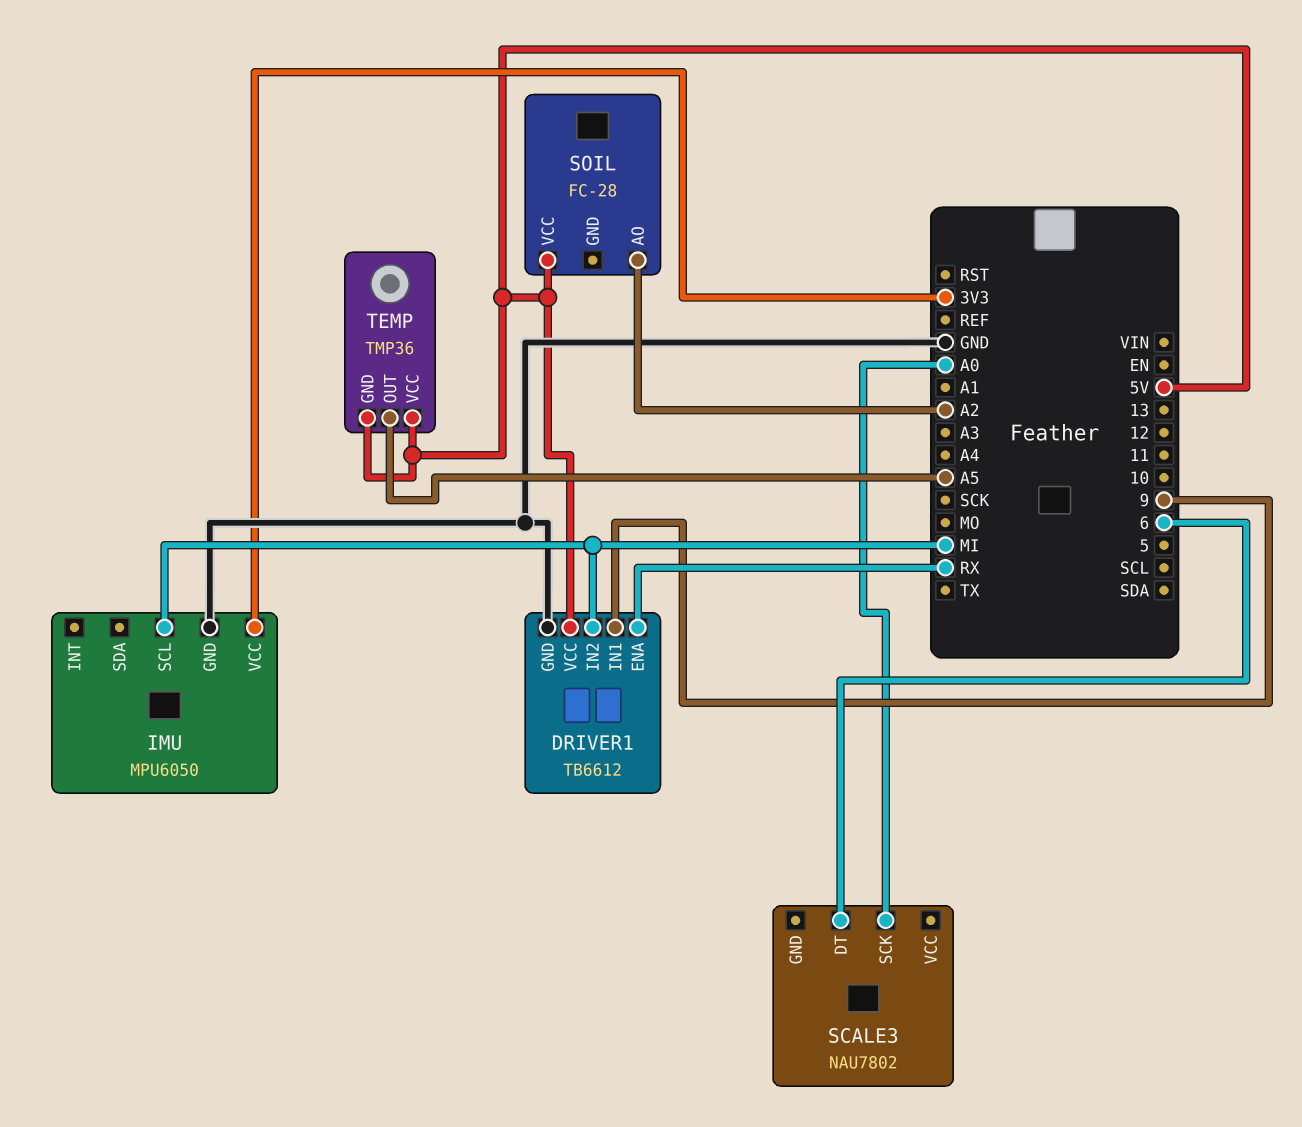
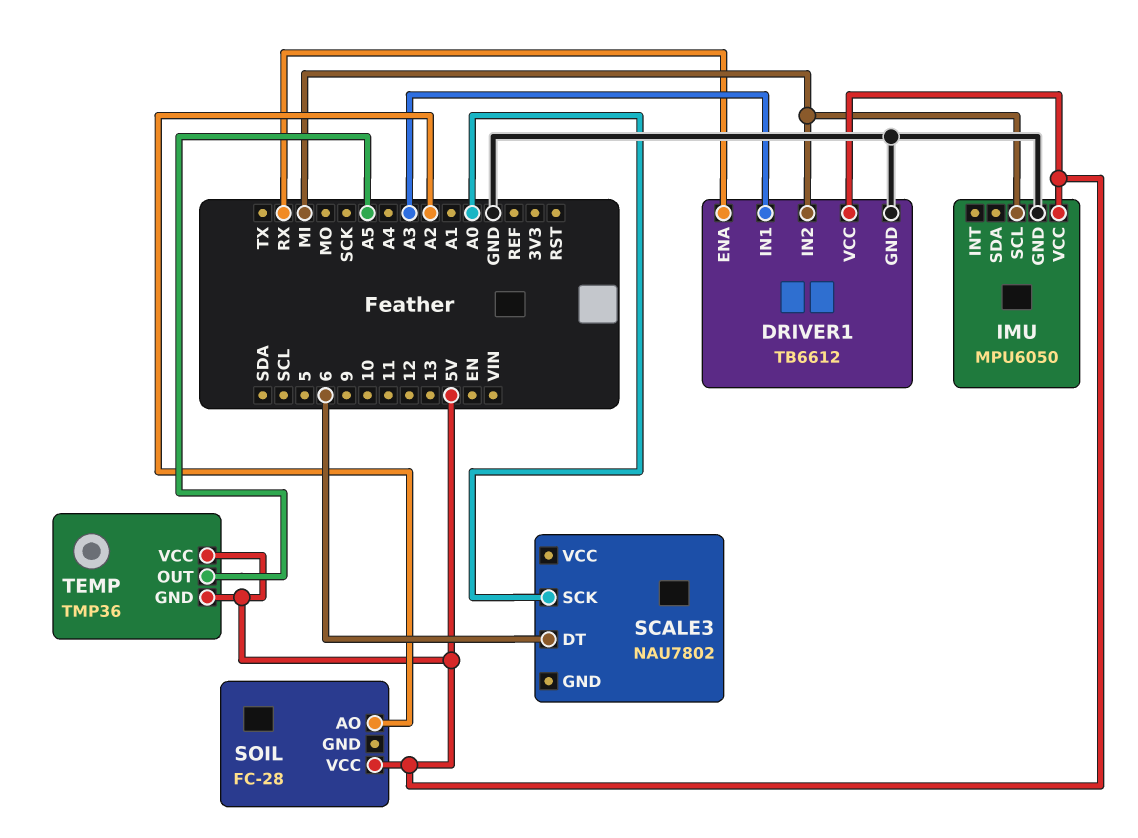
DRIVER1 pin IN1: 9 -> A3
IMU pin VCC: 3V3 -> 5V

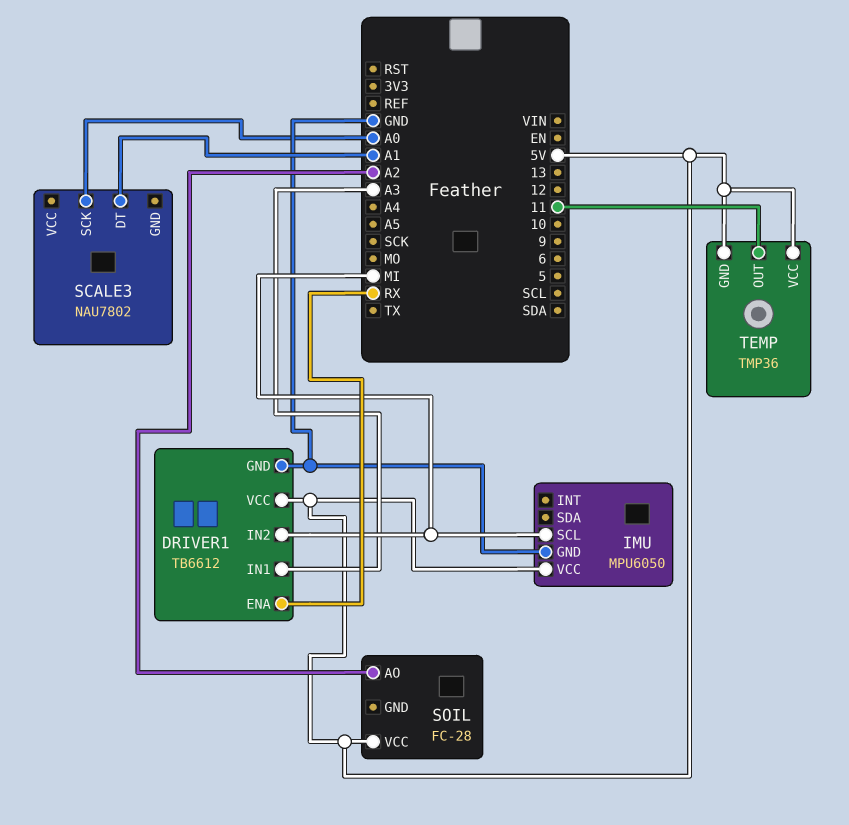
SCALE3 pin DT: 6 -> A1
TEMP pin OUT: A5 -> 11

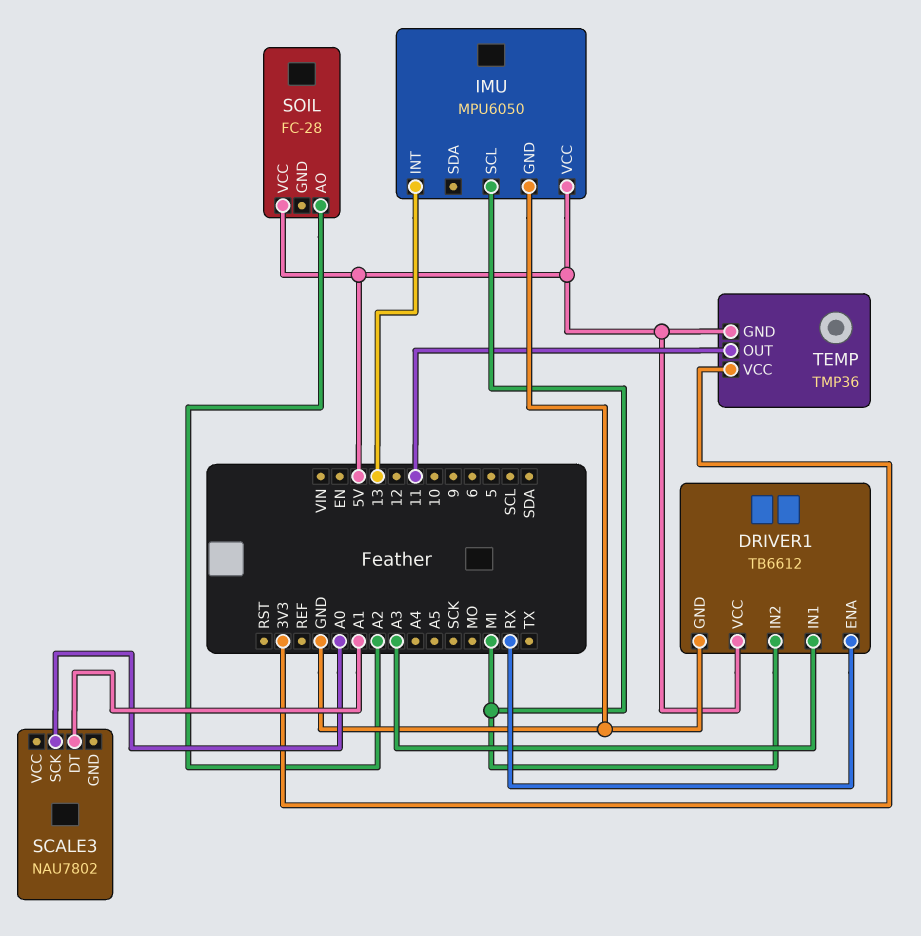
IMU pin INT: none -> 13
TEMP pin VCC: 5V -> 3V3

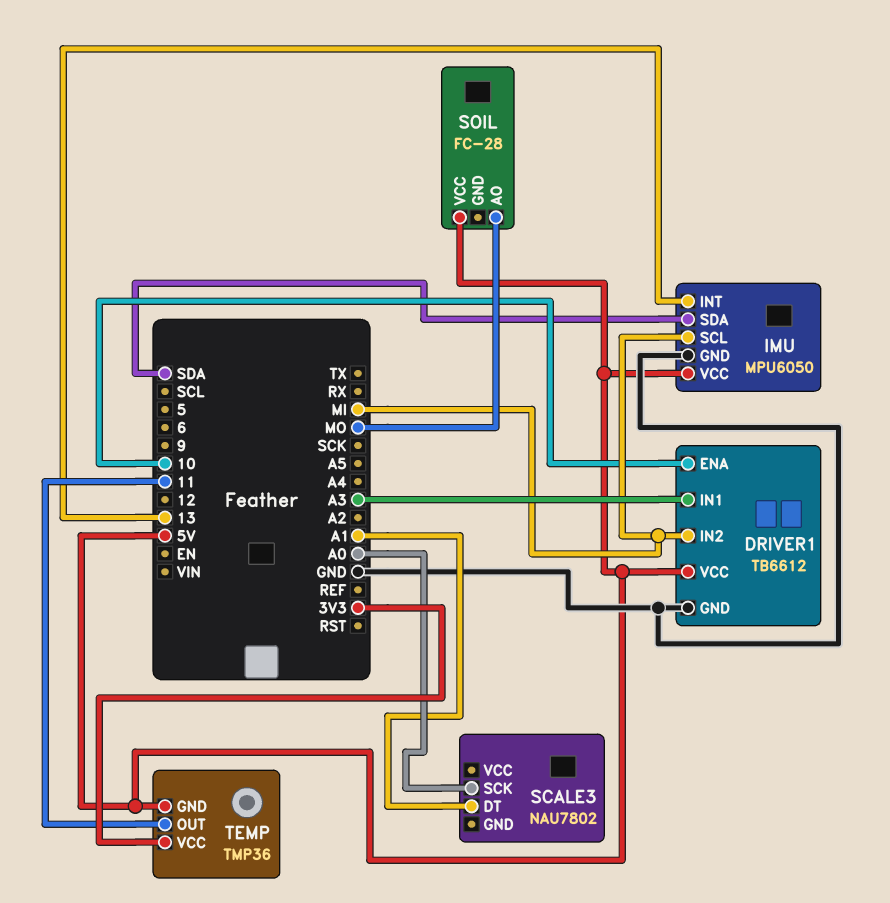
DRIVER1 pin ENA: RX -> 10
IMU pin SDA: none -> SDA
SOIL pin AO: A2 -> MO

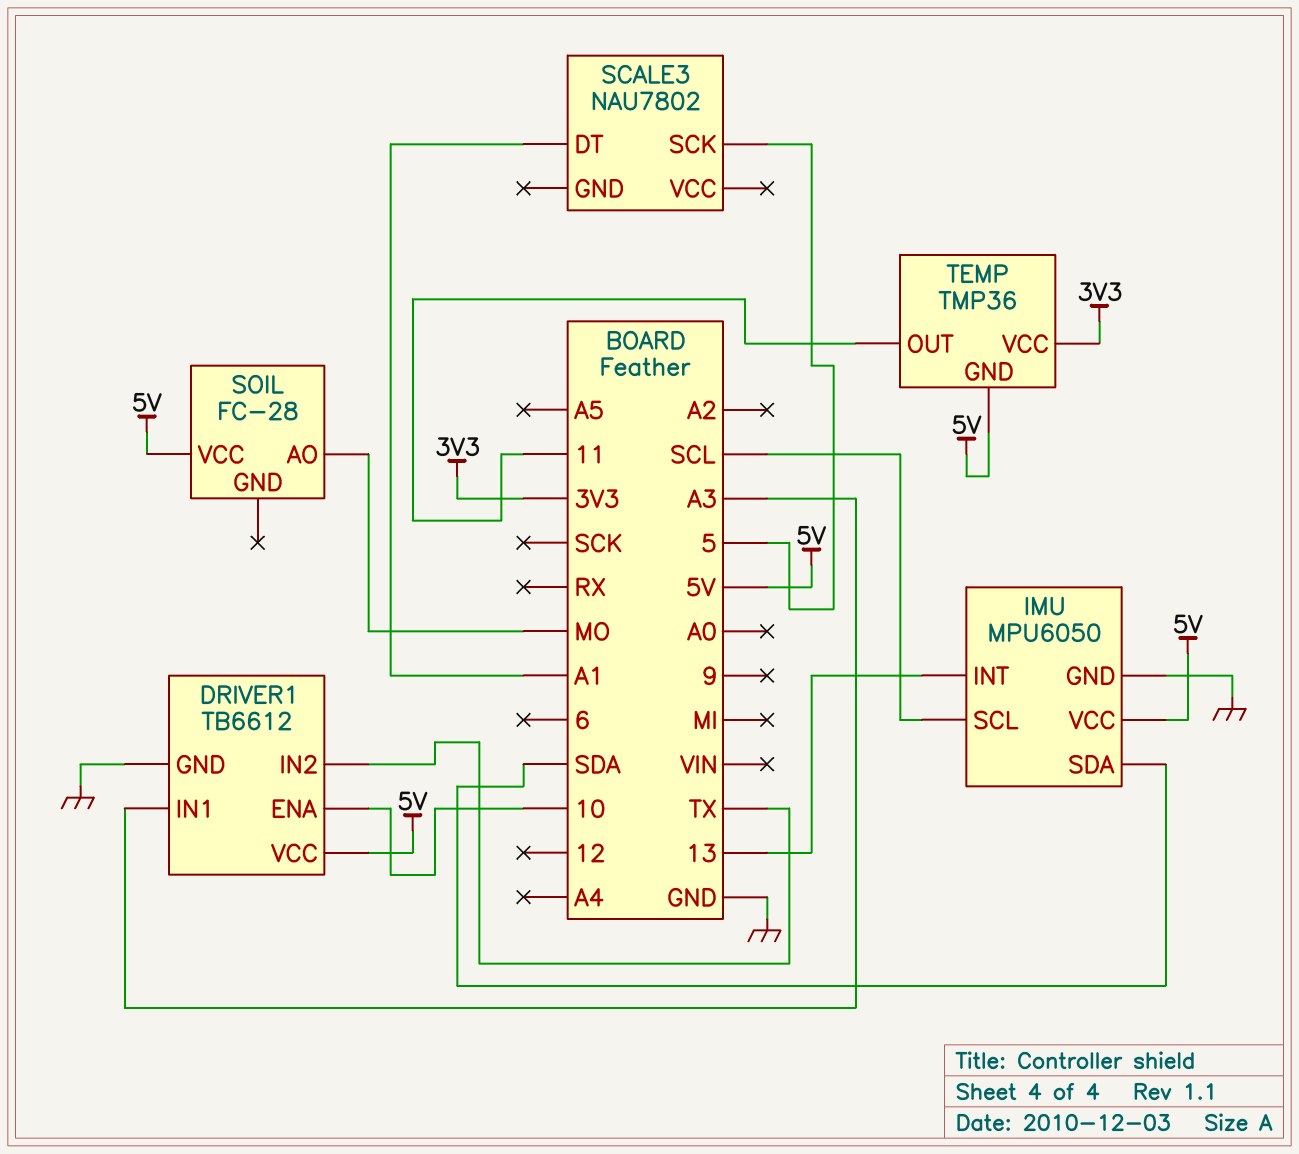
DRIVER1 pin IN2: MI -> TX
IMU pin SCL: MI -> SCL
SCALE3 pin SCK: A0 -> 5

